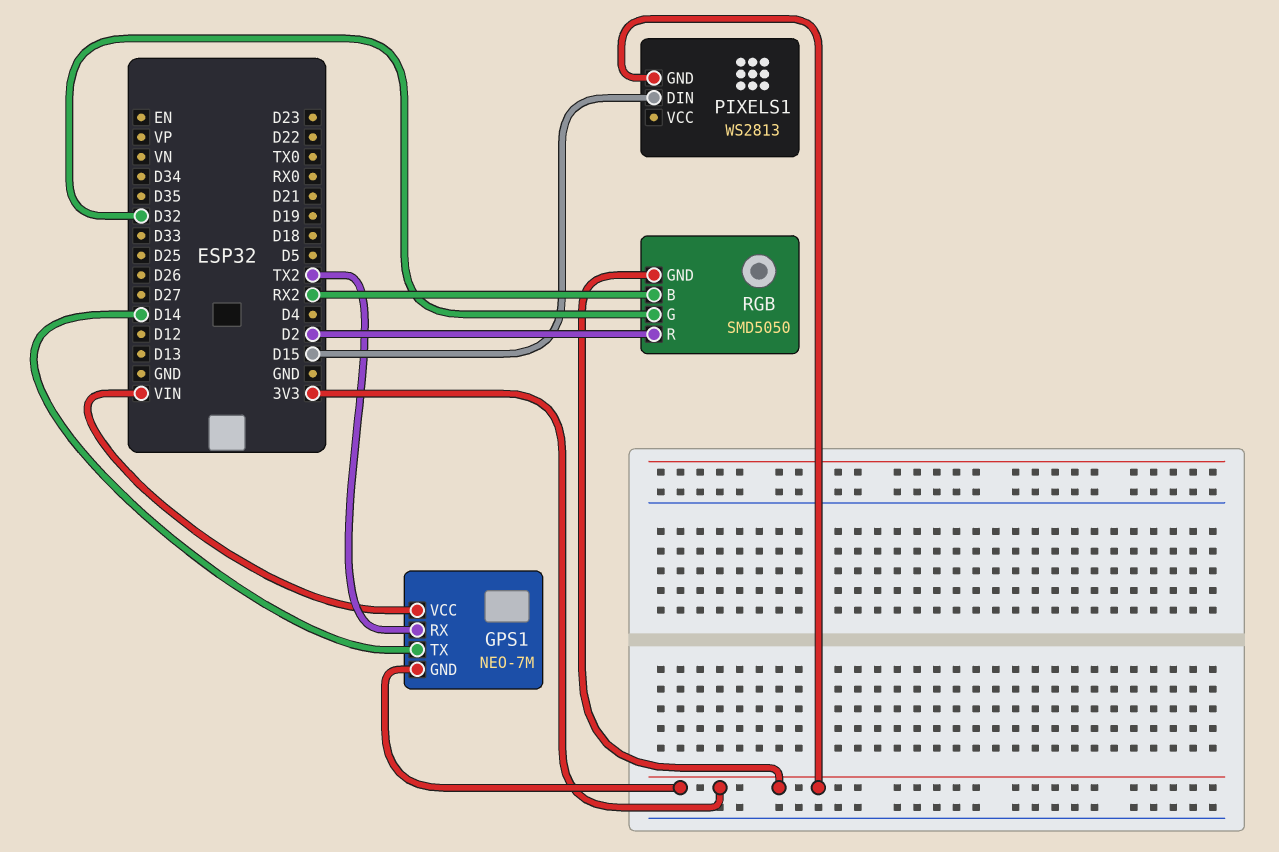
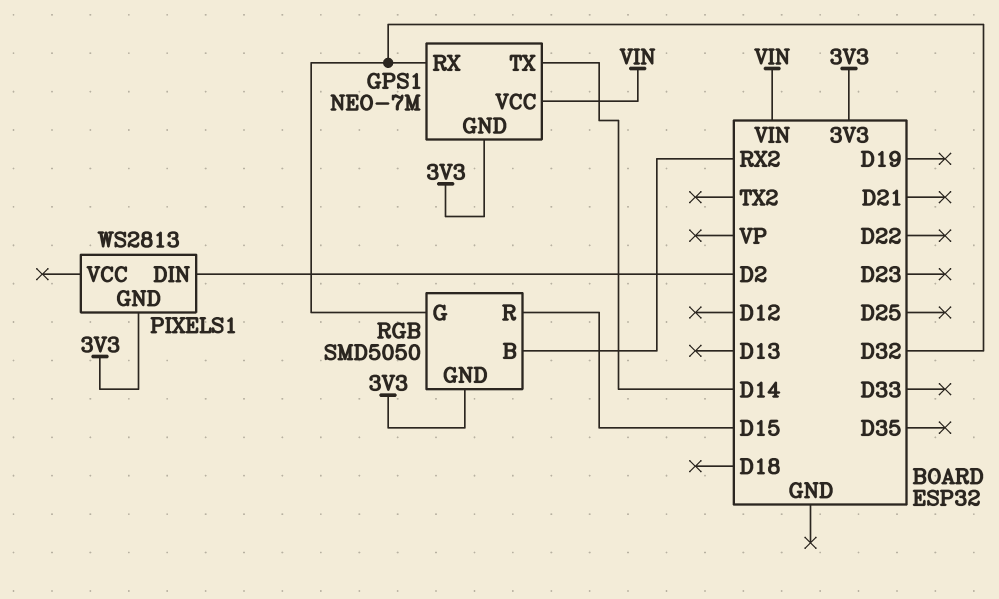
GPS1 pin RX: TX2 -> D32
PIXELS1 pin DIN: D15 -> D2
RGB pin R: D2 -> D15

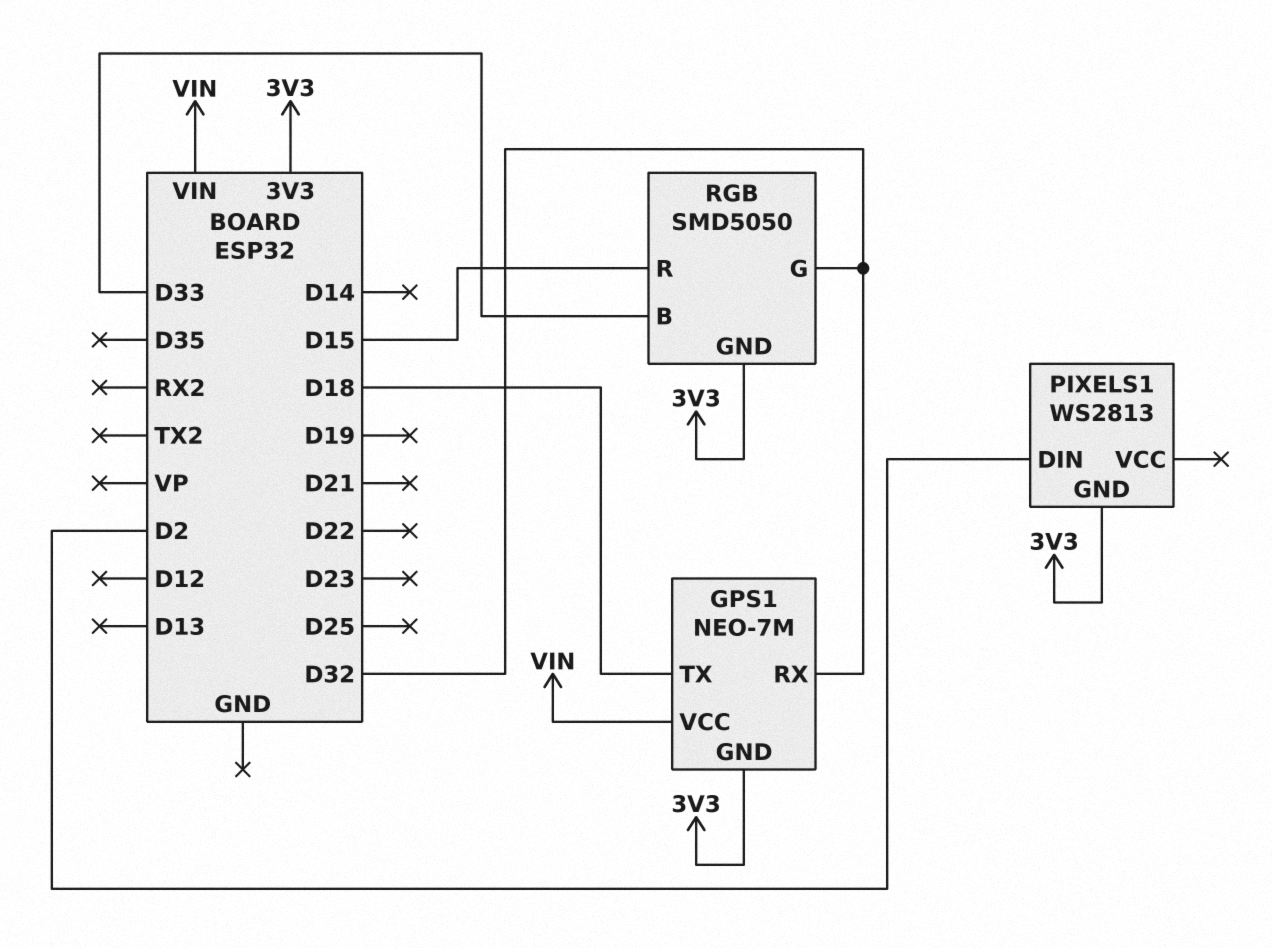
GPS1 pin TX: D14 -> D18
RGB pin B: RX2 -> D33

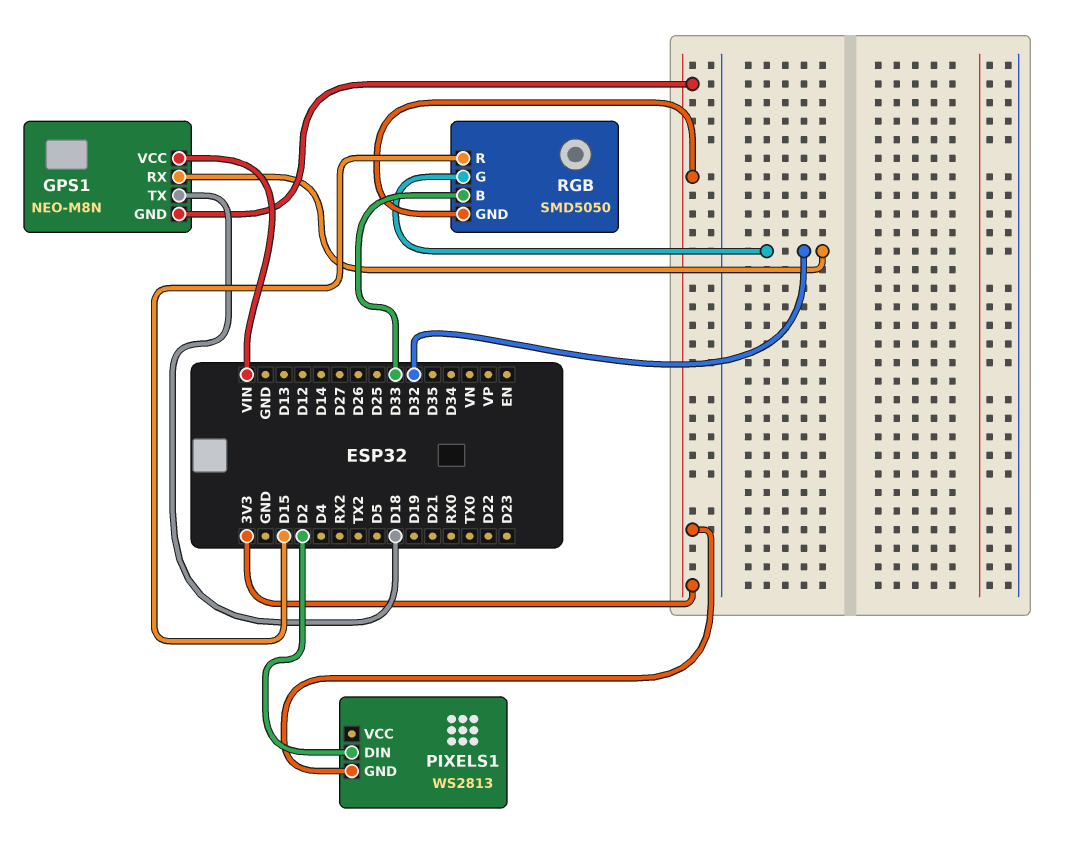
GPS1: NEO-7M -> NEO-M8N

